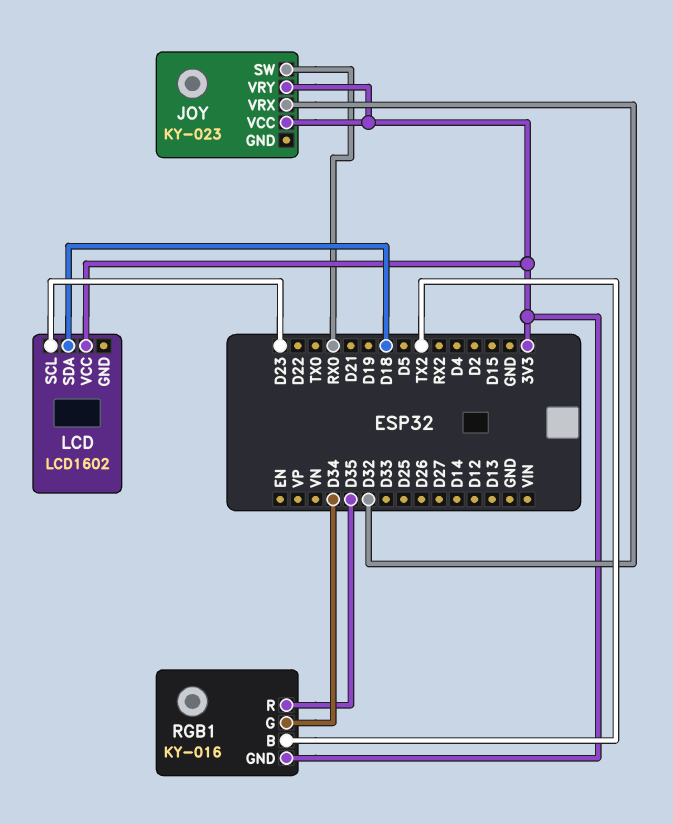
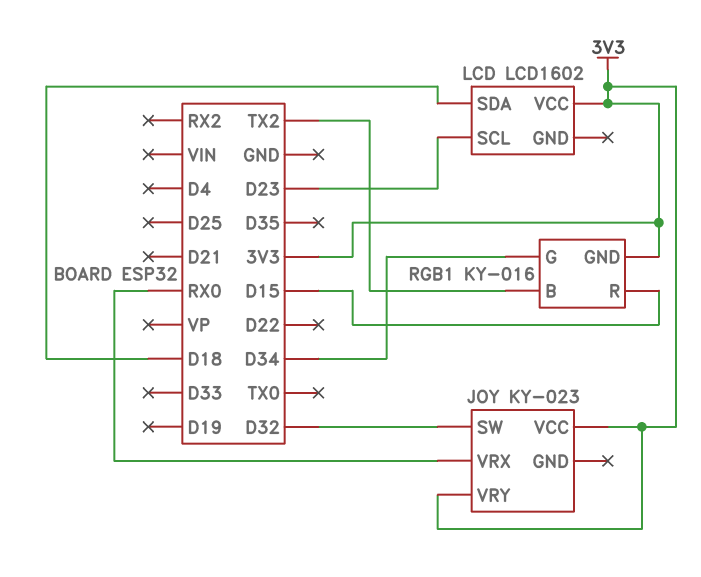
JOY pin SW: RX0 -> D32
JOY pin VRX: D32 -> RX0
RGB1 pin R: D35 -> D15

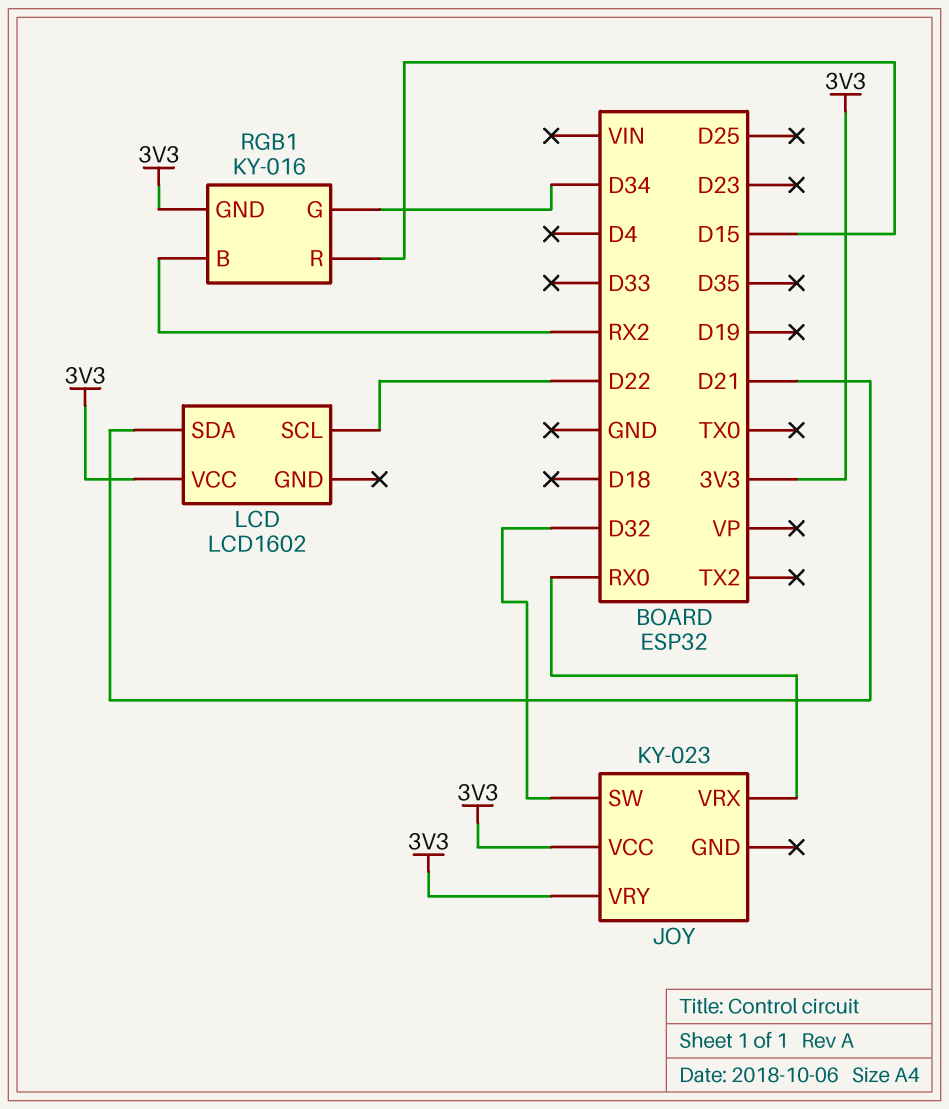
LCD pin SCL: D23 -> D22
LCD pin SDA: D18 -> D21
RGB1 pin B: TX2 -> RX2

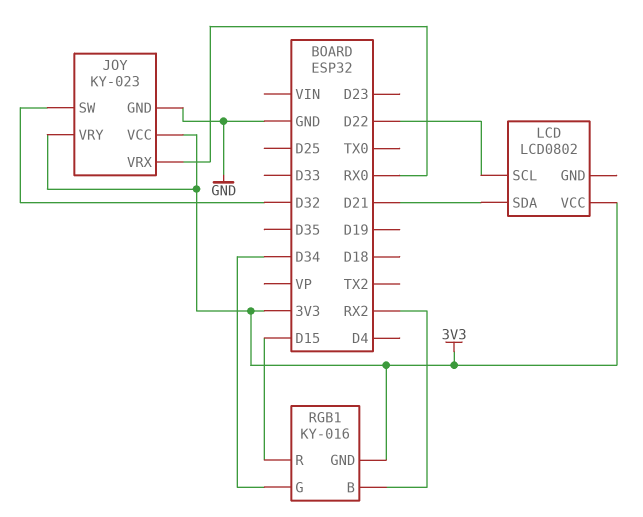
JOY pin GND: none -> GND
LCD: LCD1602 -> LCD0802

